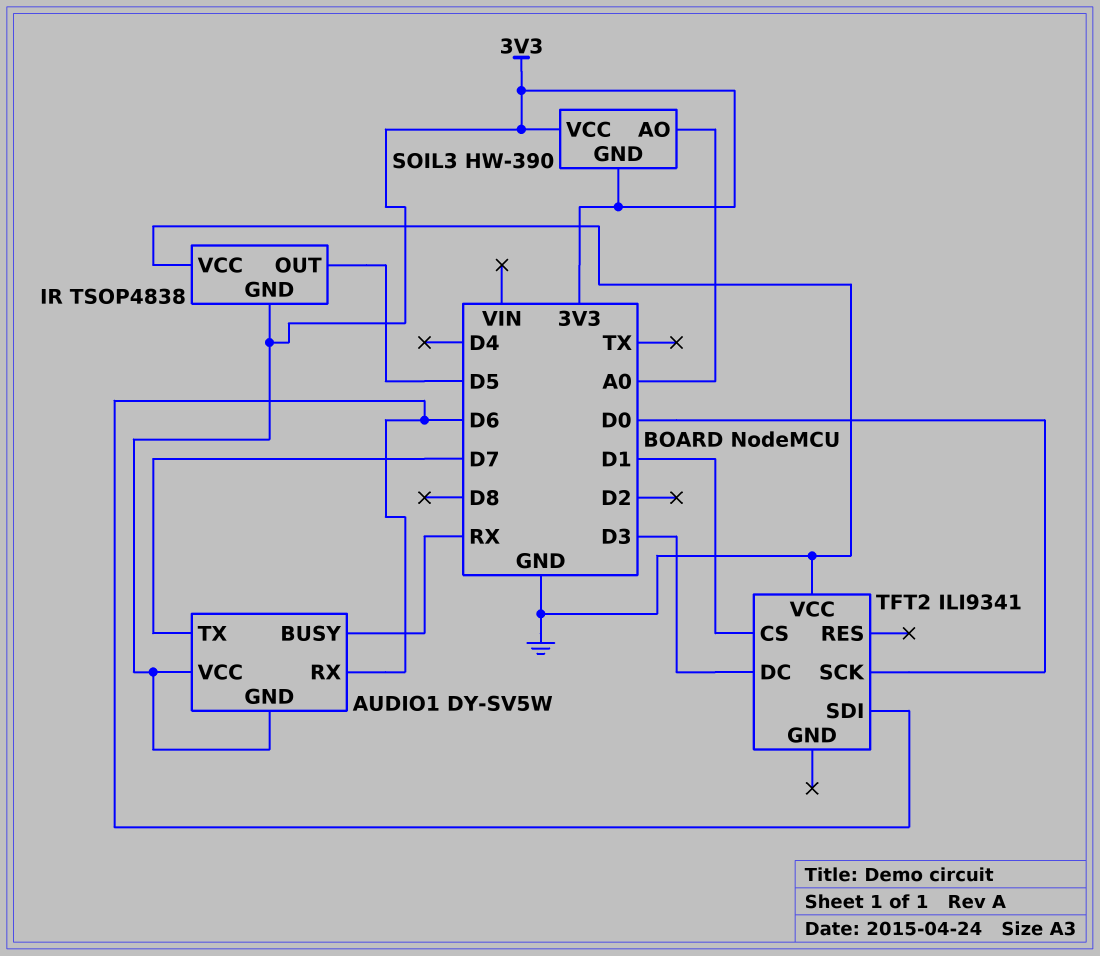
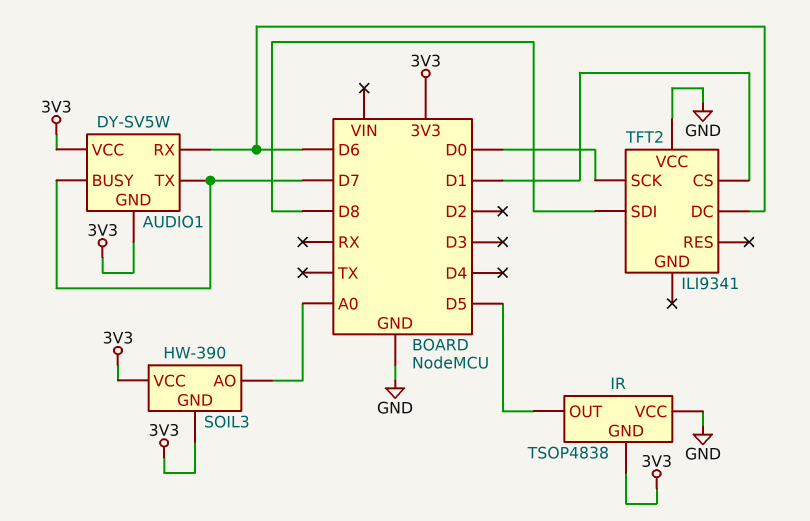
AUDIO1 pin BUSY: RX -> D7
TFT2 pin DC: D3 -> D6
TFT2 pin SDI: D6 -> D8

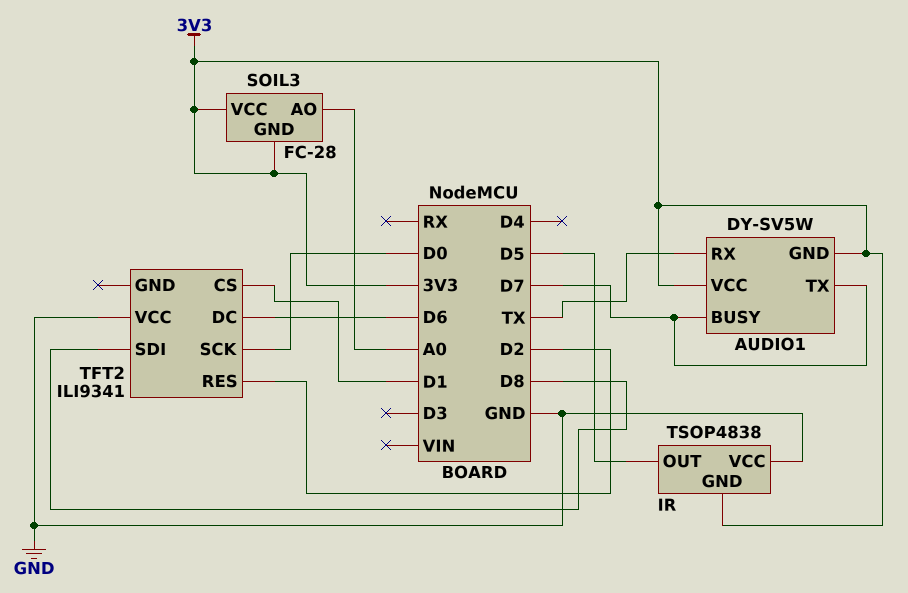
AUDIO1 pin RX: D6 -> TX
SOIL3: HW-390 -> FC-28
TFT2 pin RES: none -> D2

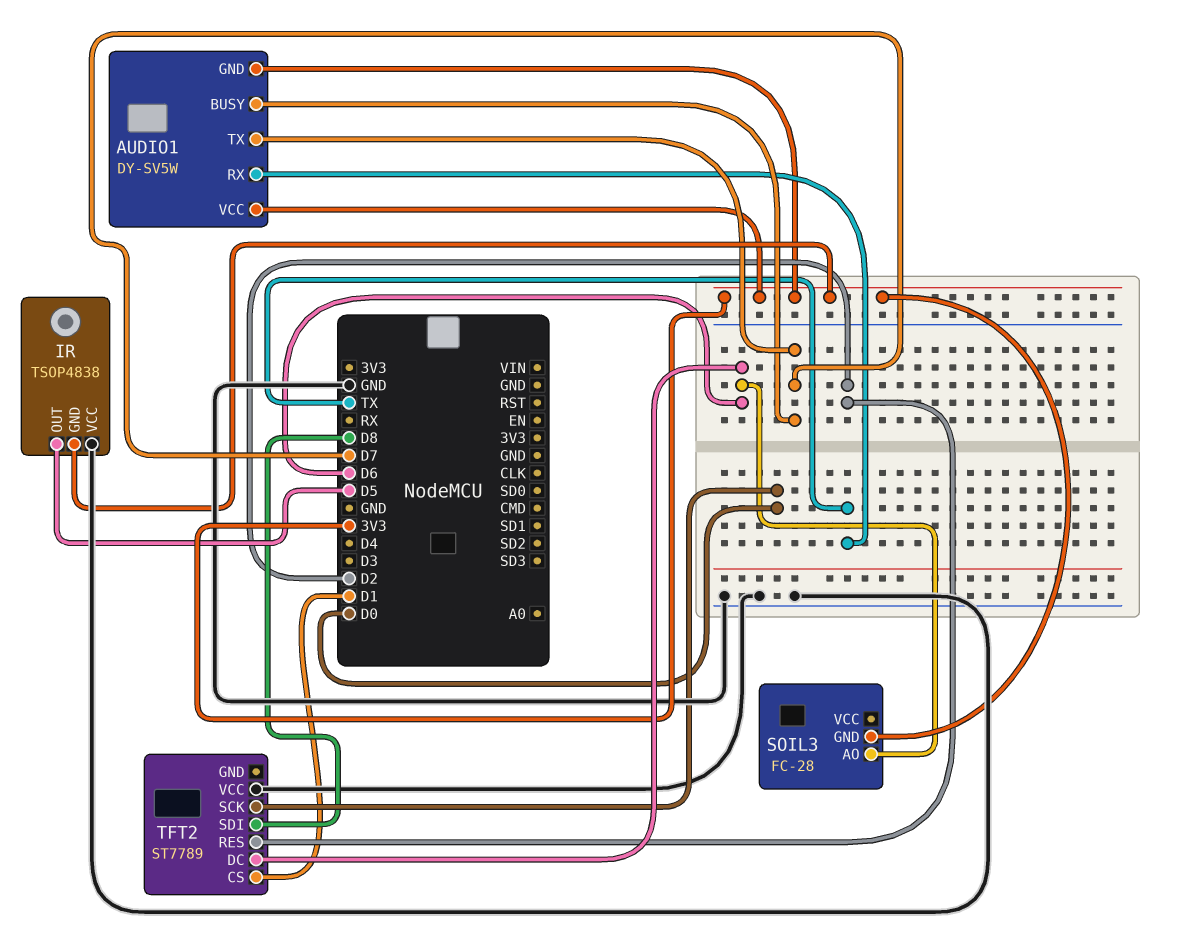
SOIL3 pin AO: A0 -> D6
SOIL3 pin VCC: 3V3 -> none
TFT2: ILI9341 -> ST7789

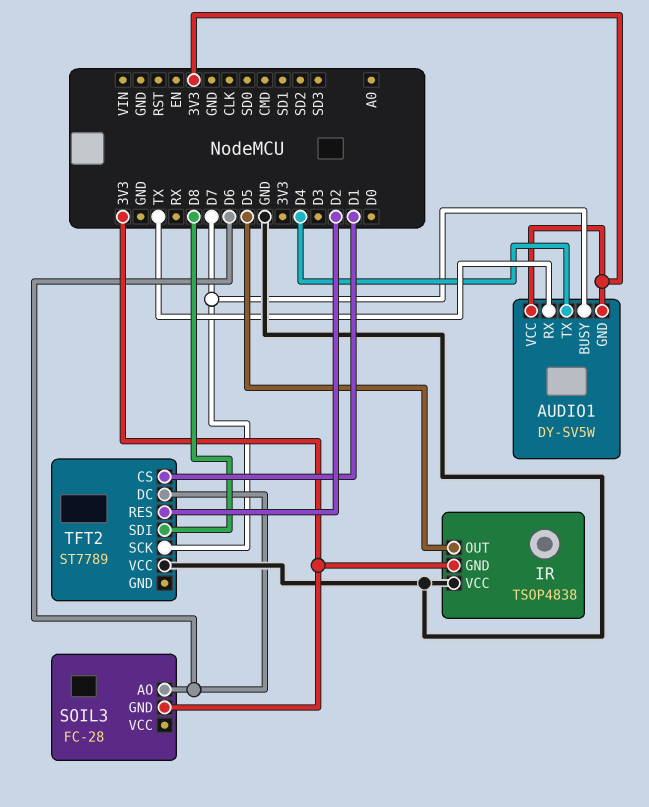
AUDIO1 pin TX: D7 -> D4
TFT2 pin SCK: D0 -> D7

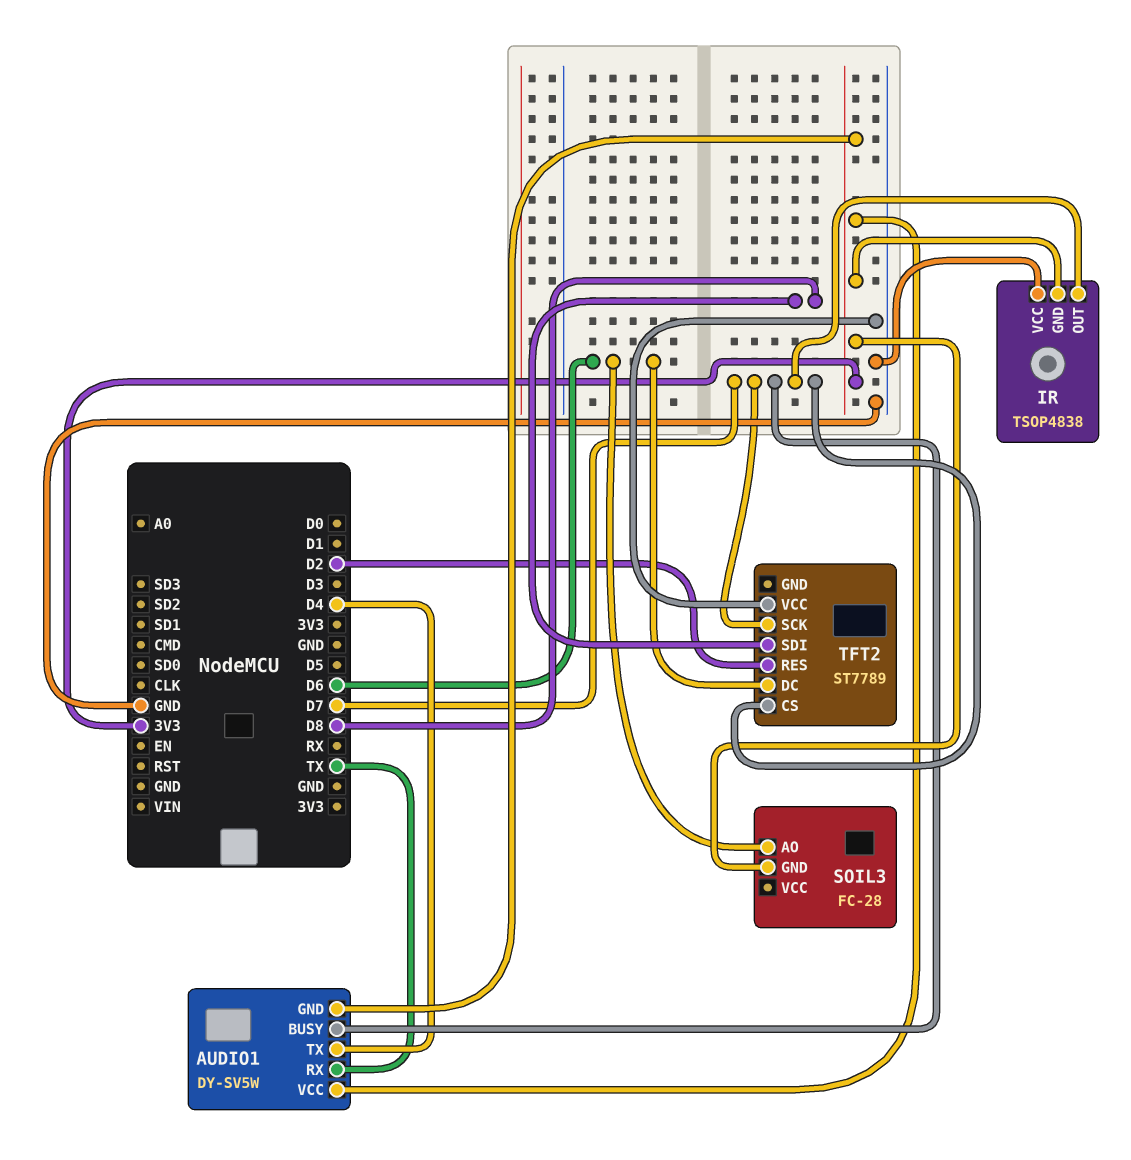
IR pin OUT: D5 -> D7
TFT2 pin CS: D1 -> D7

